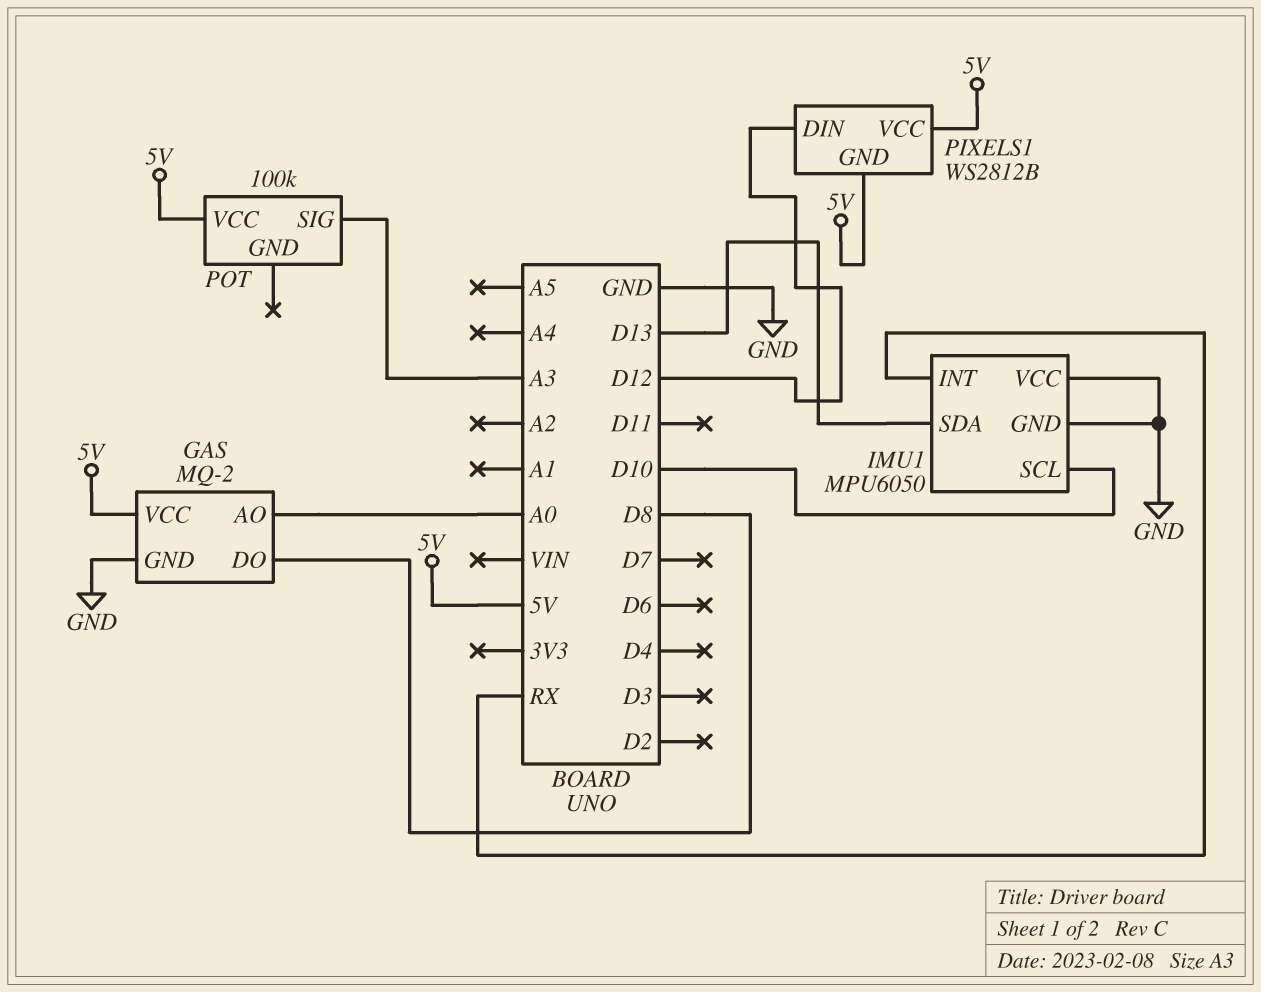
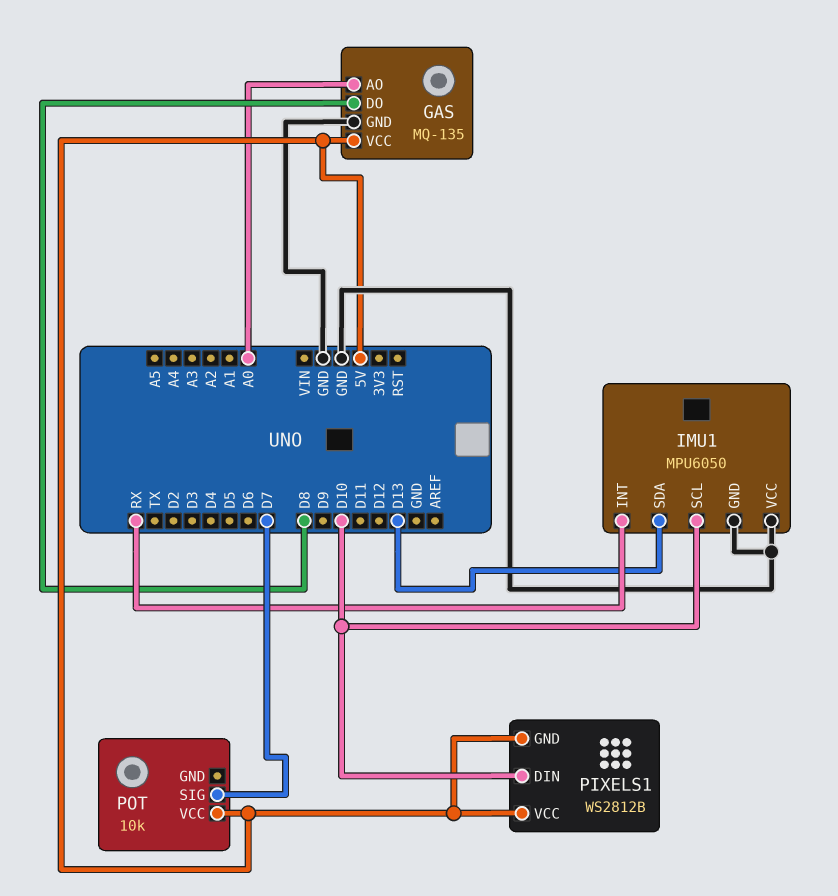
GAS: MQ-2 -> MQ-135
PIXELS1 pin DIN: D12 -> D10
POT: 100k -> 10k
POT pin SIG: A3 -> D7

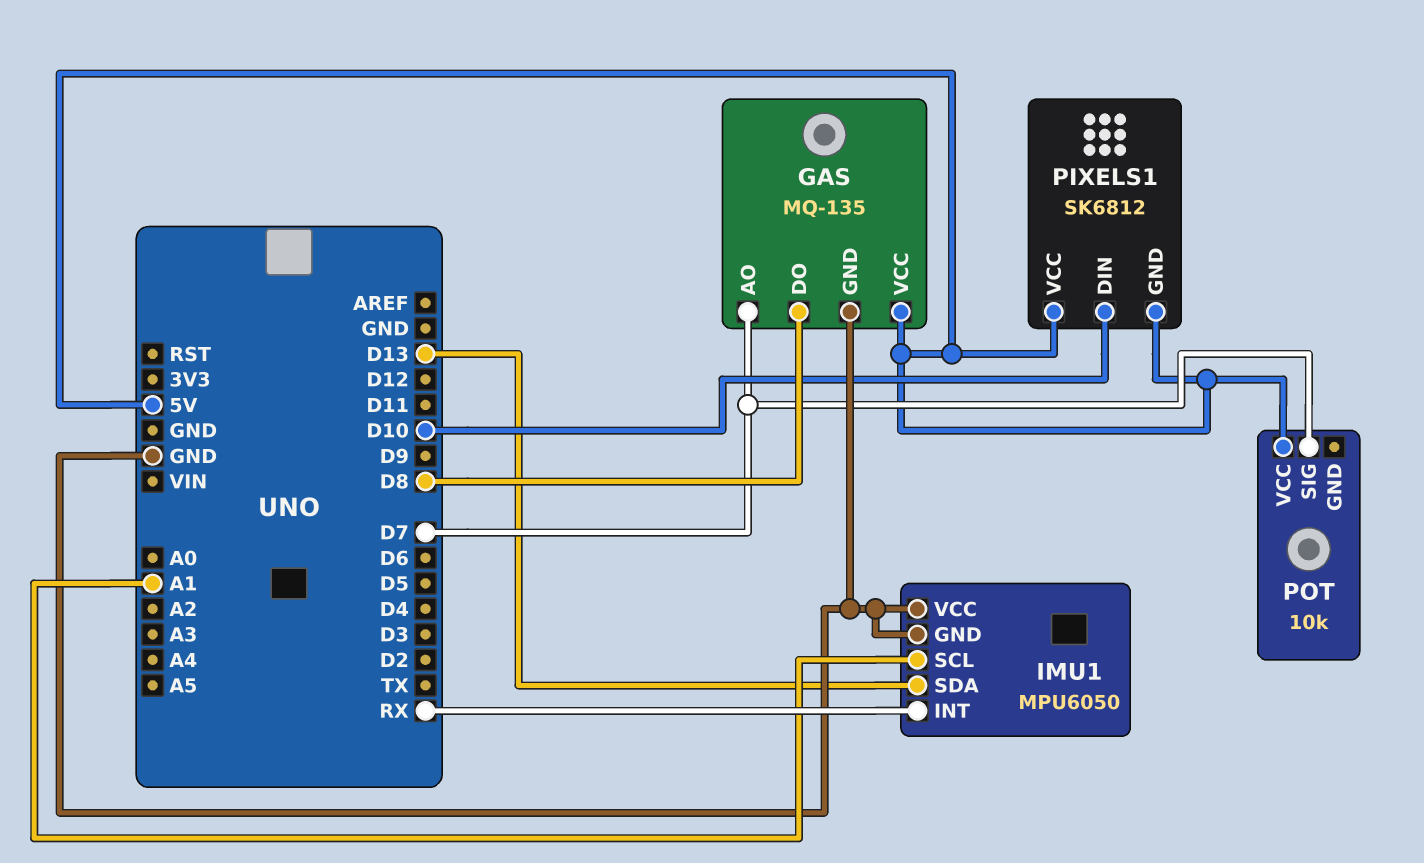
GAS pin AO: A0 -> D7
IMU1 pin SCL: D10 -> A1
PIXELS1: WS2812B -> SK6812

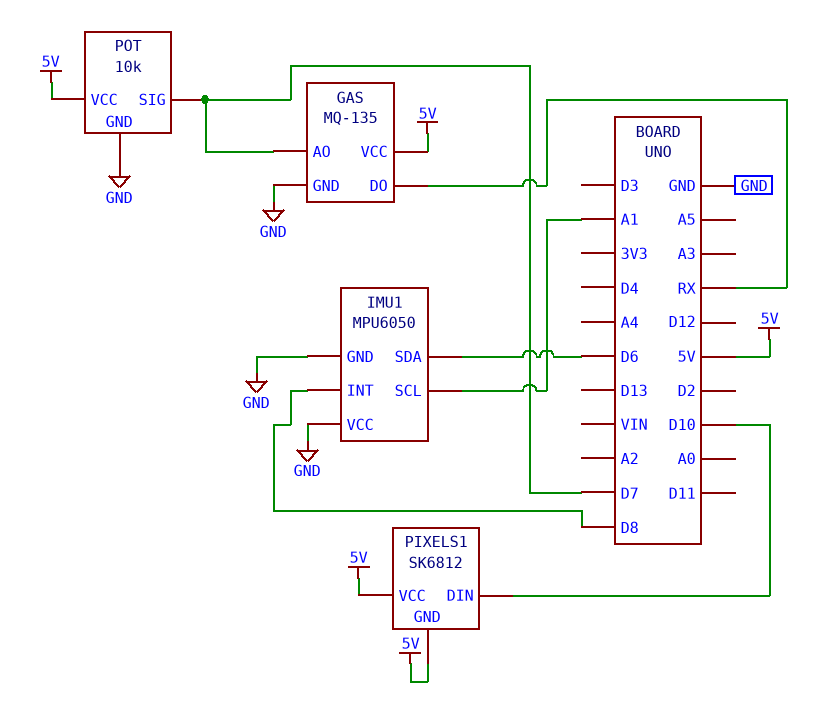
GAS pin DO: D8 -> RX
IMU1 pin INT: RX -> D8
IMU1 pin SDA: D13 -> D6
POT pin GND: none -> GND

